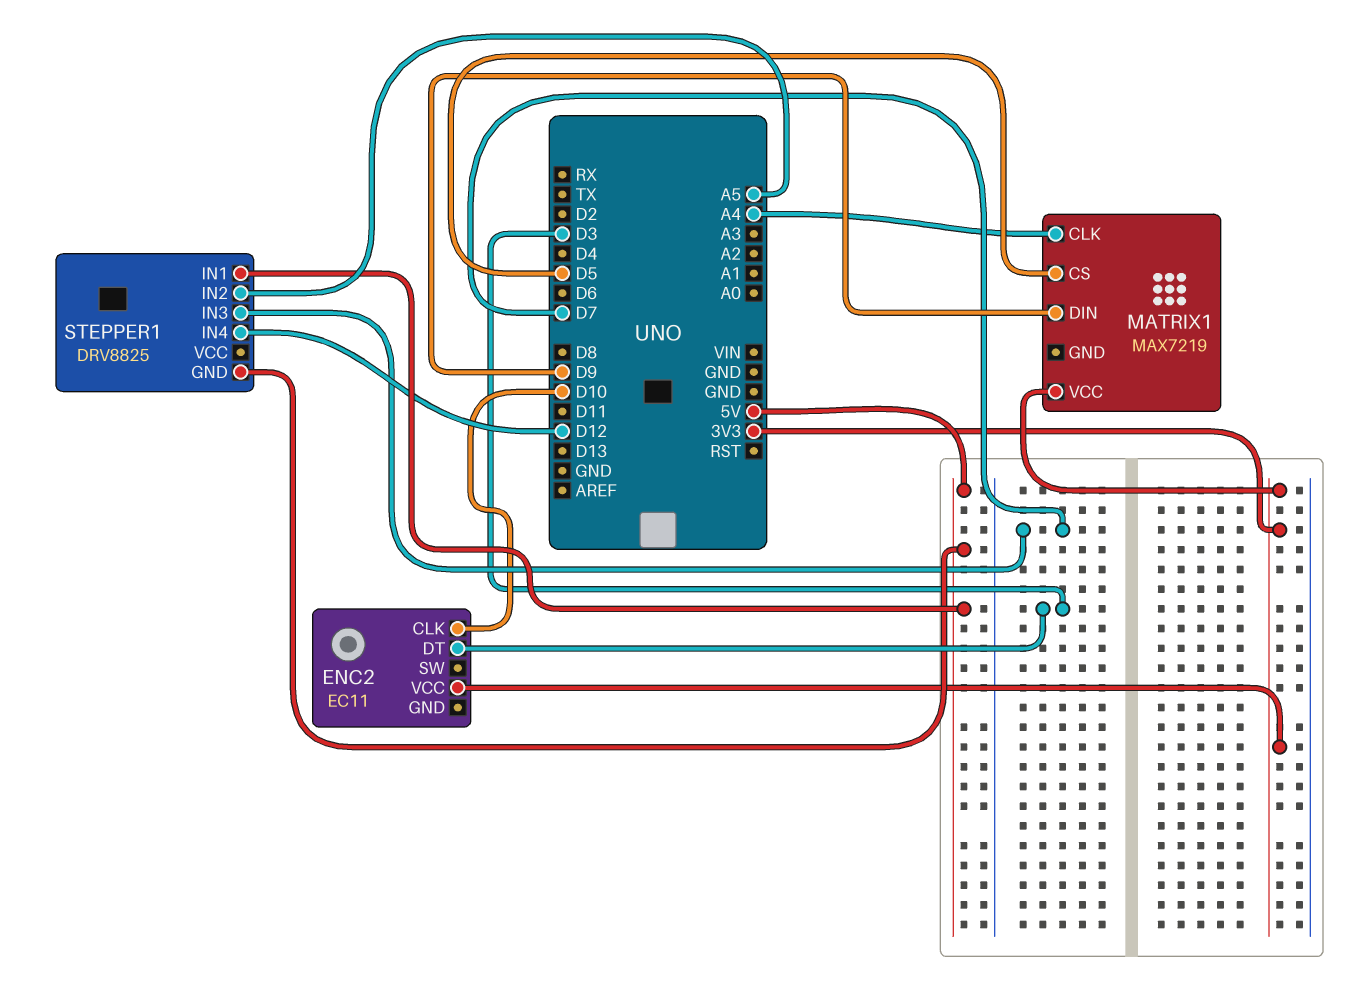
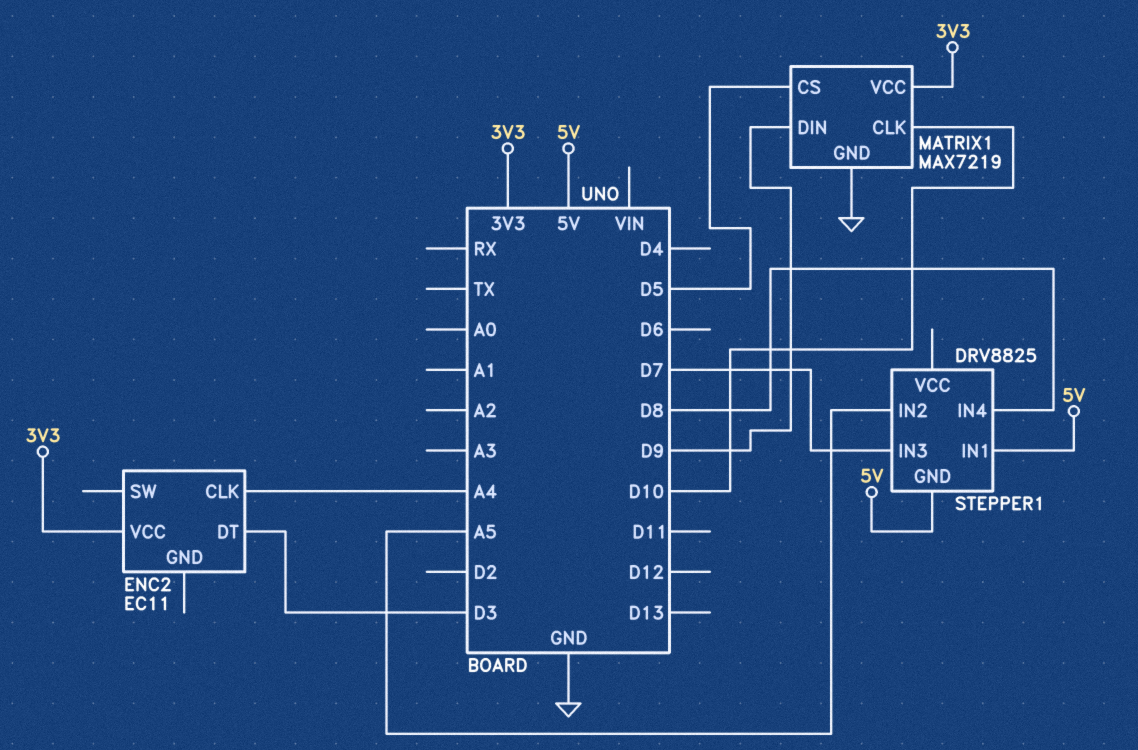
ENC2 pin CLK: D10 -> A4
MATRIX1 pin CLK: A4 -> D10
MATRIX1 pin GND: none -> GND
STEPPER1 pin IN4: D12 -> D8

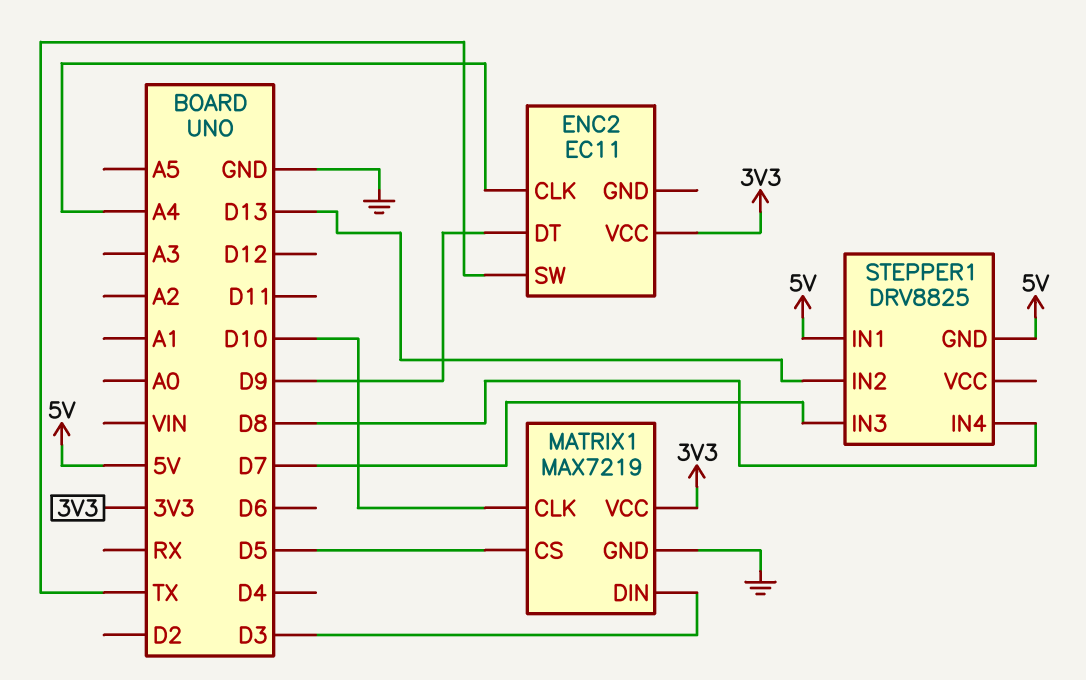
ENC2 pin DT: D3 -> D9
ENC2 pin SW: none -> TX
MATRIX1 pin DIN: D9 -> D3
STEPPER1 pin IN2: A5 -> D13

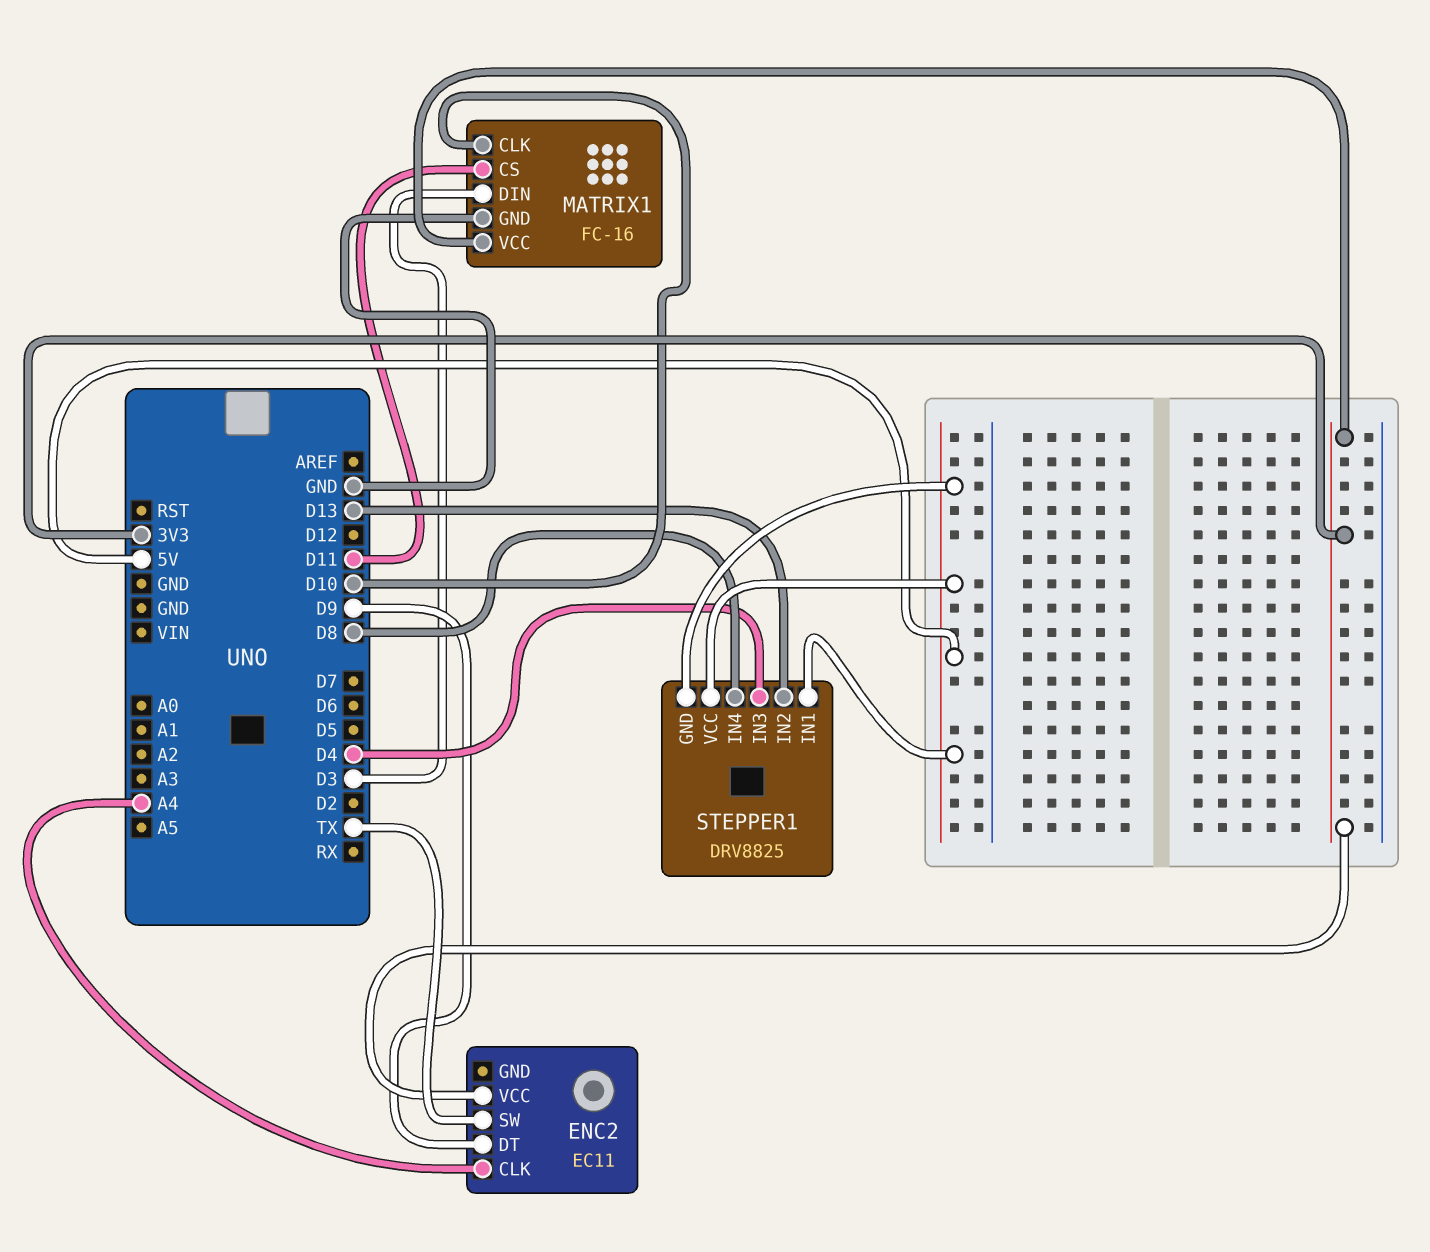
MATRIX1: MAX7219 -> FC-16
MATRIX1 pin CS: D5 -> D11
STEPPER1 pin IN3: D7 -> D4
STEPPER1 pin VCC: none -> 5V

